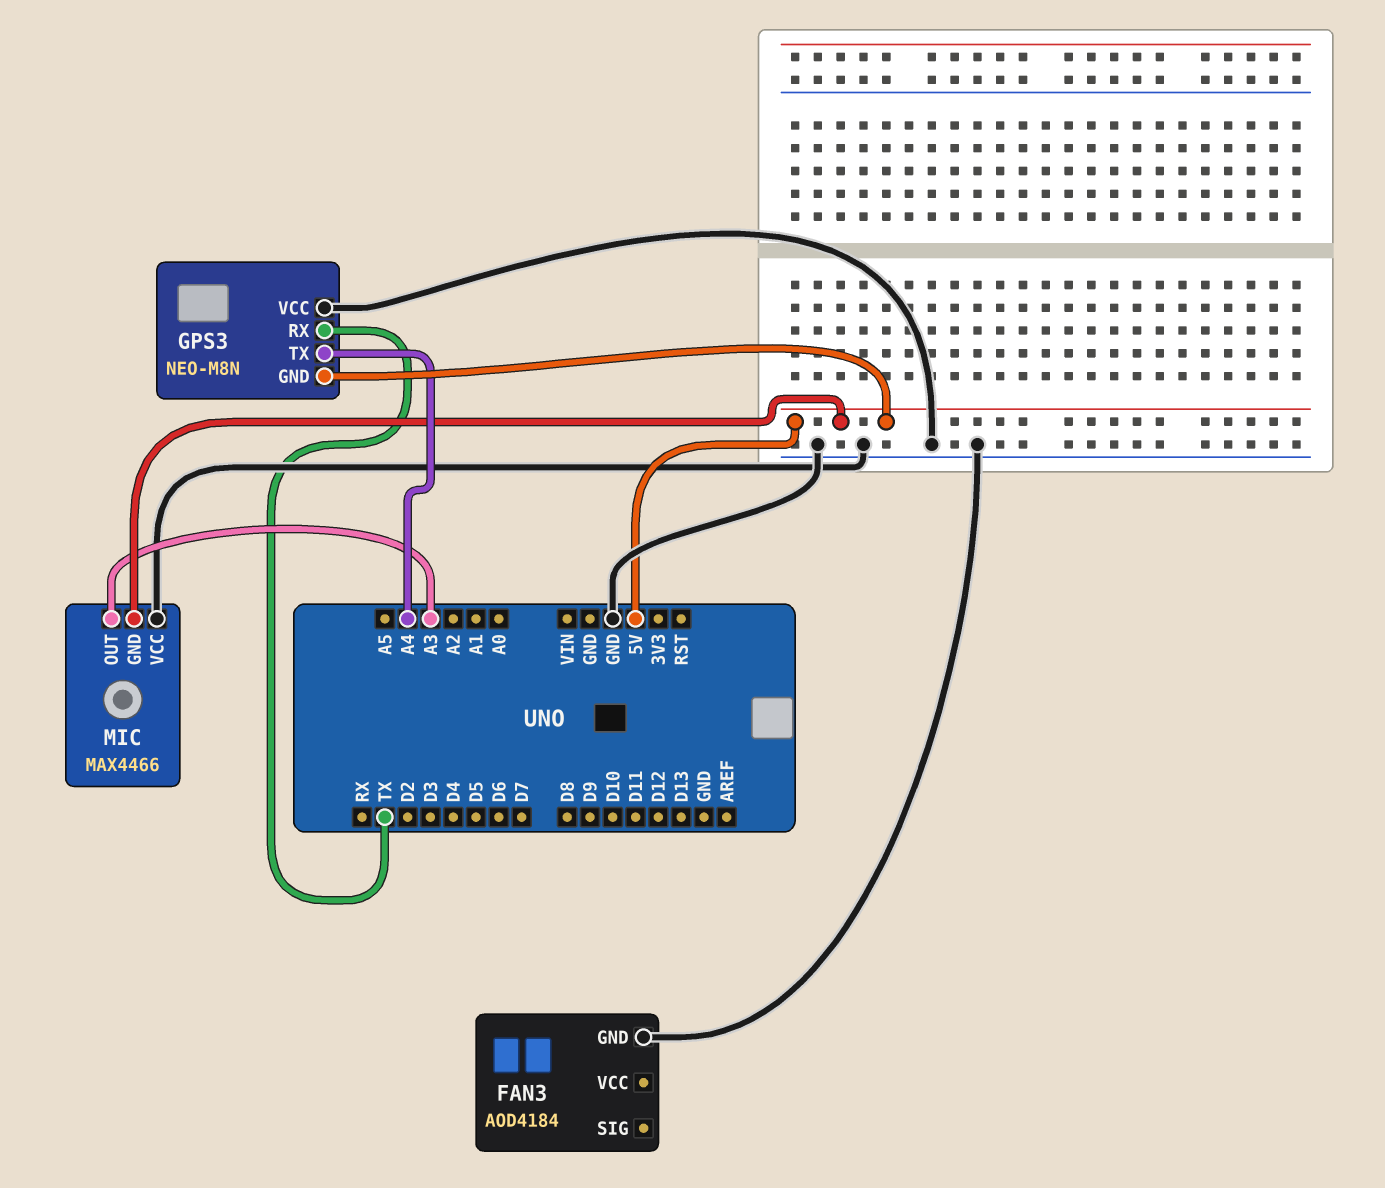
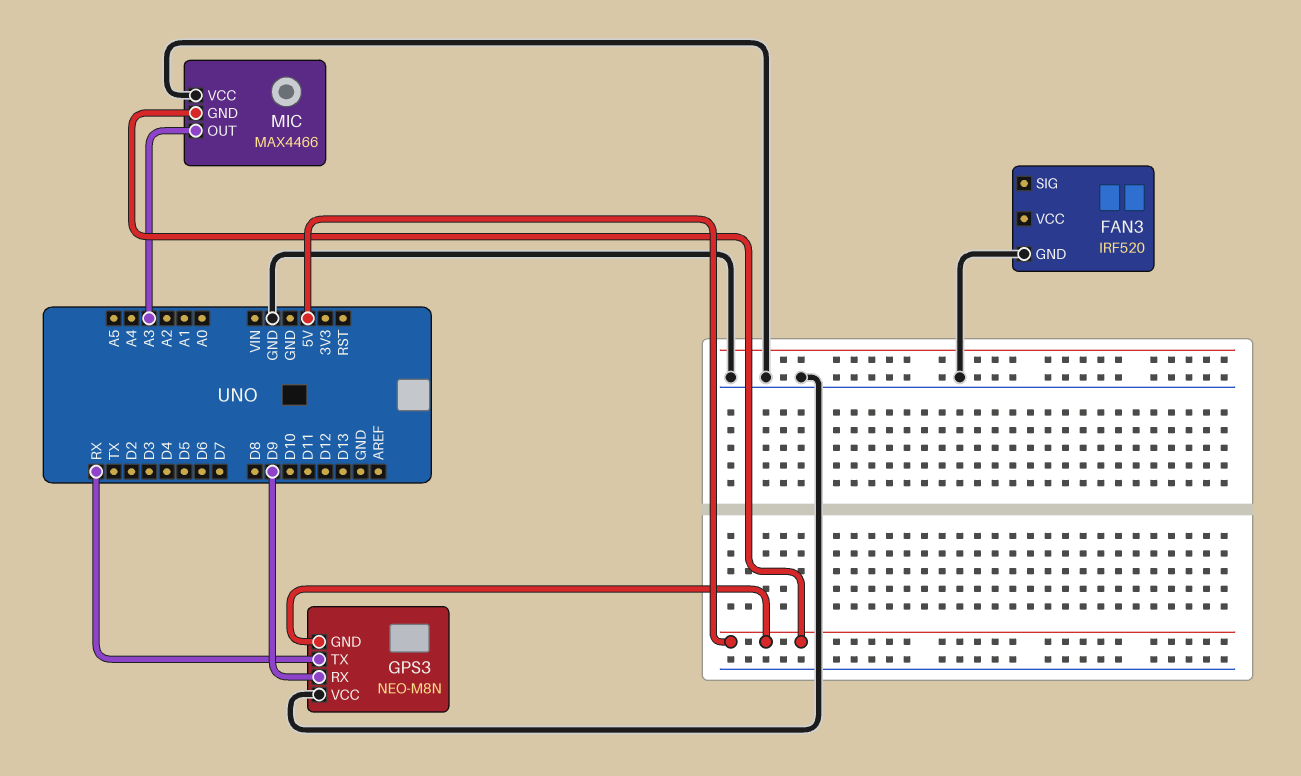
FAN3: AOD4184 -> IRF520
GPS3 pin RX: TX -> D9
GPS3 pin TX: A4 -> RX

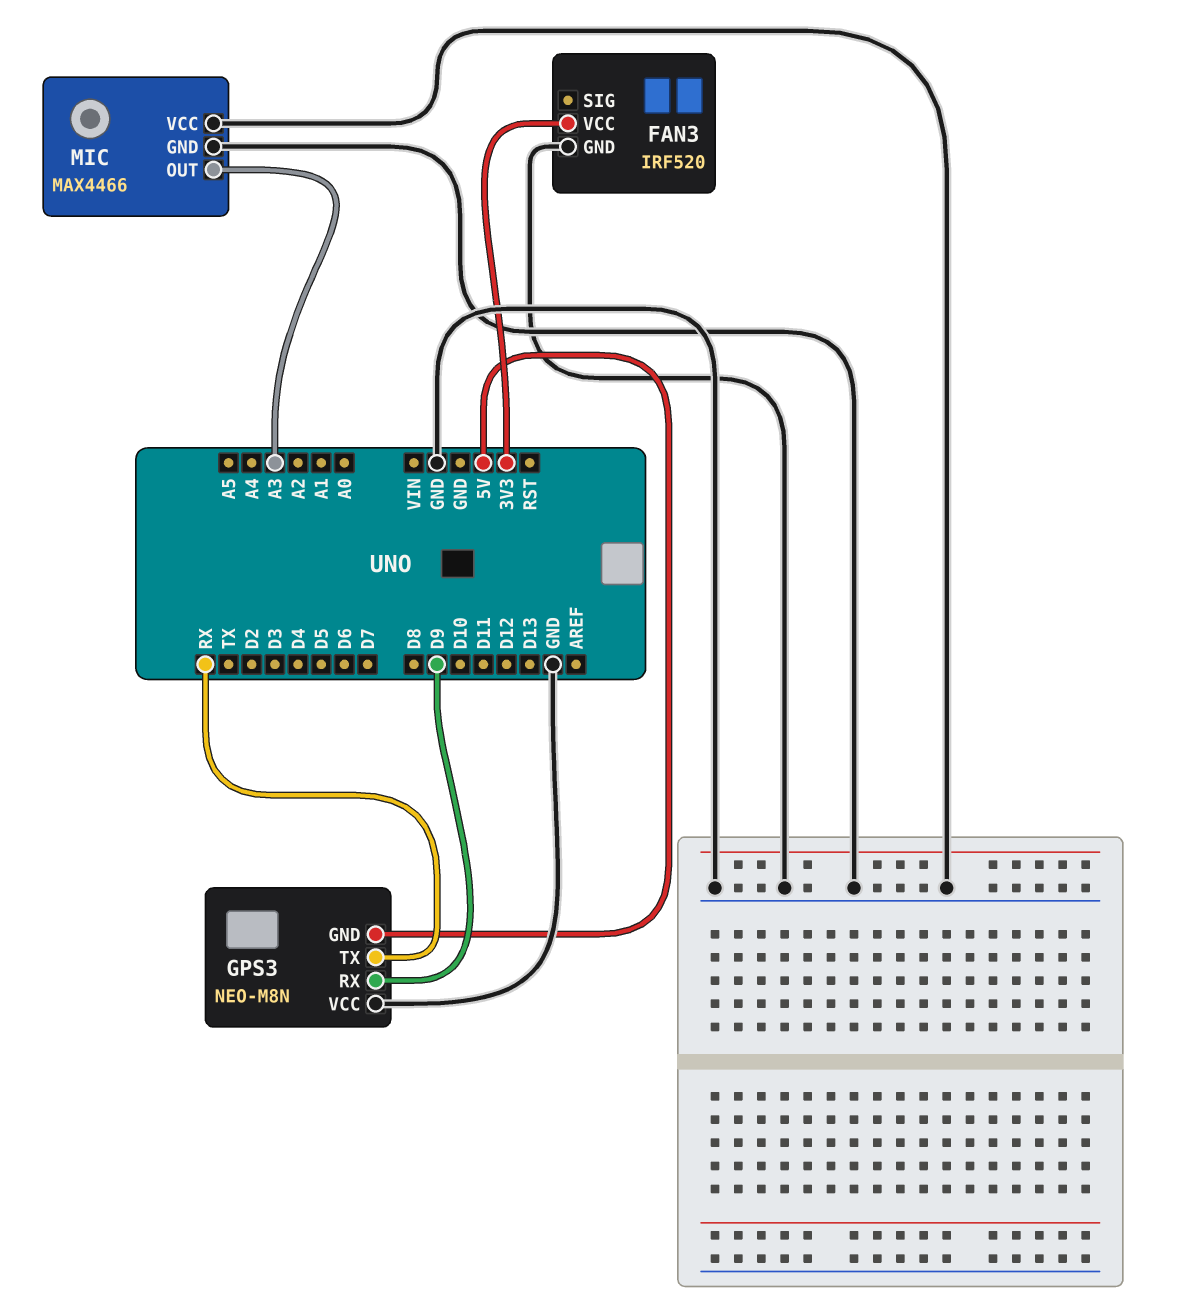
FAN3 pin VCC: none -> 3V3
MIC pin GND: 5V -> GND

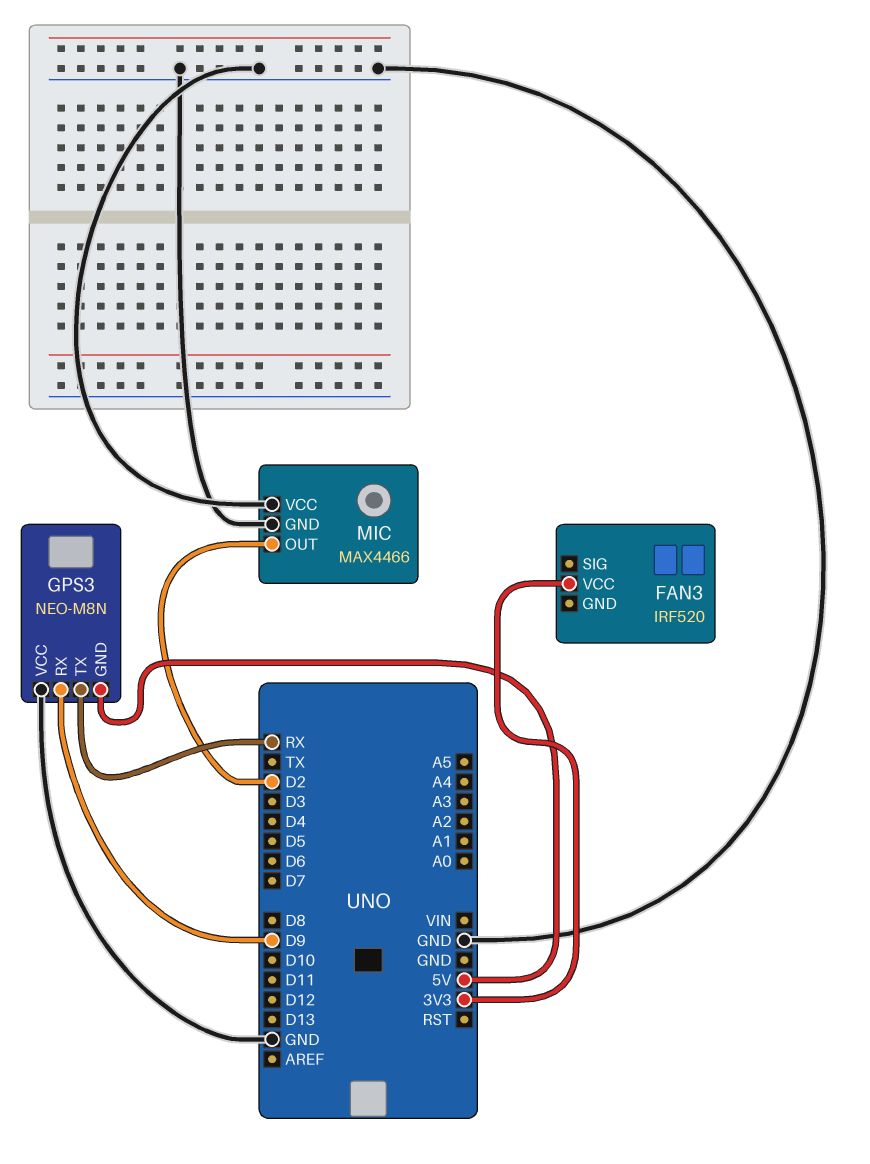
FAN3 pin GND: GND -> none
MIC pin OUT: A3 -> D2

